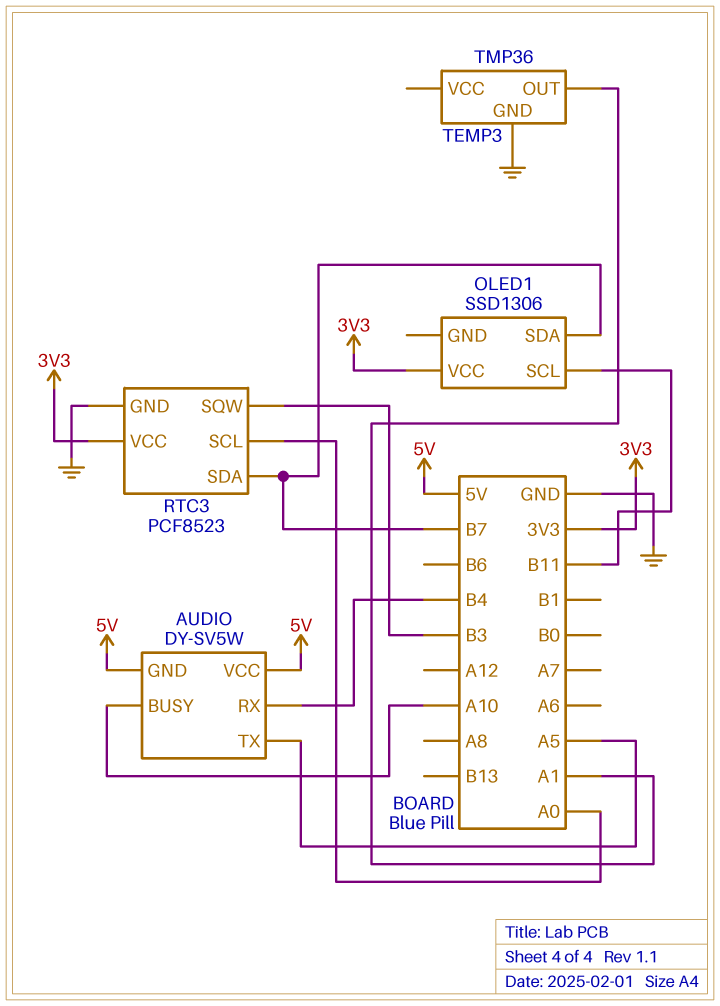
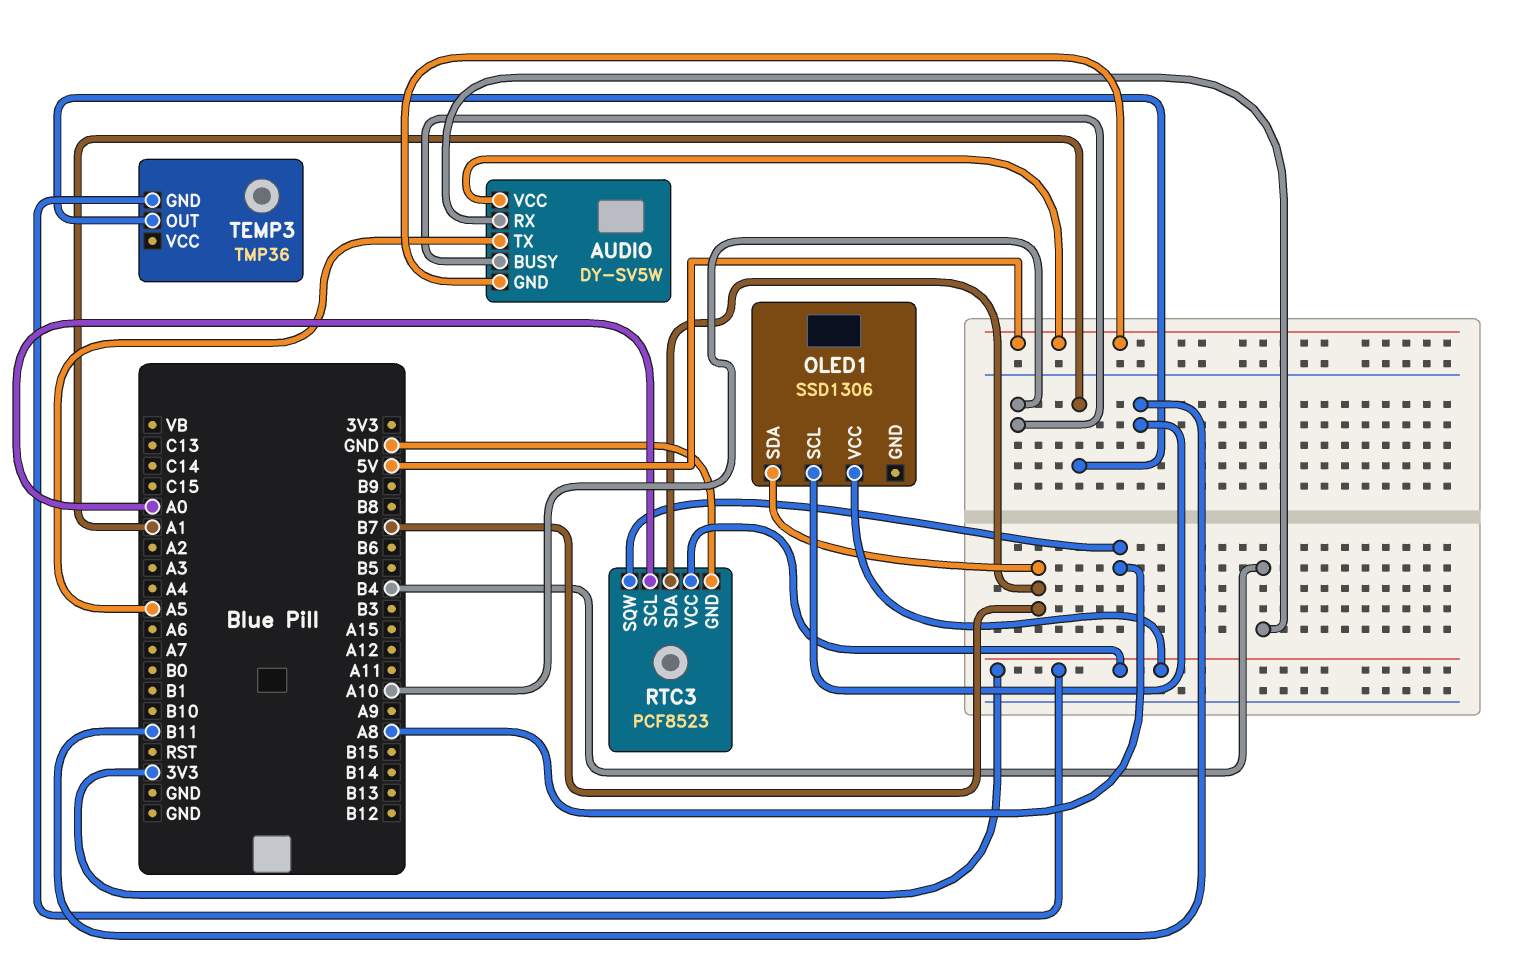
RTC3 pin SQW: B3 -> A8
TEMP3 pin GND: GND -> 3V3

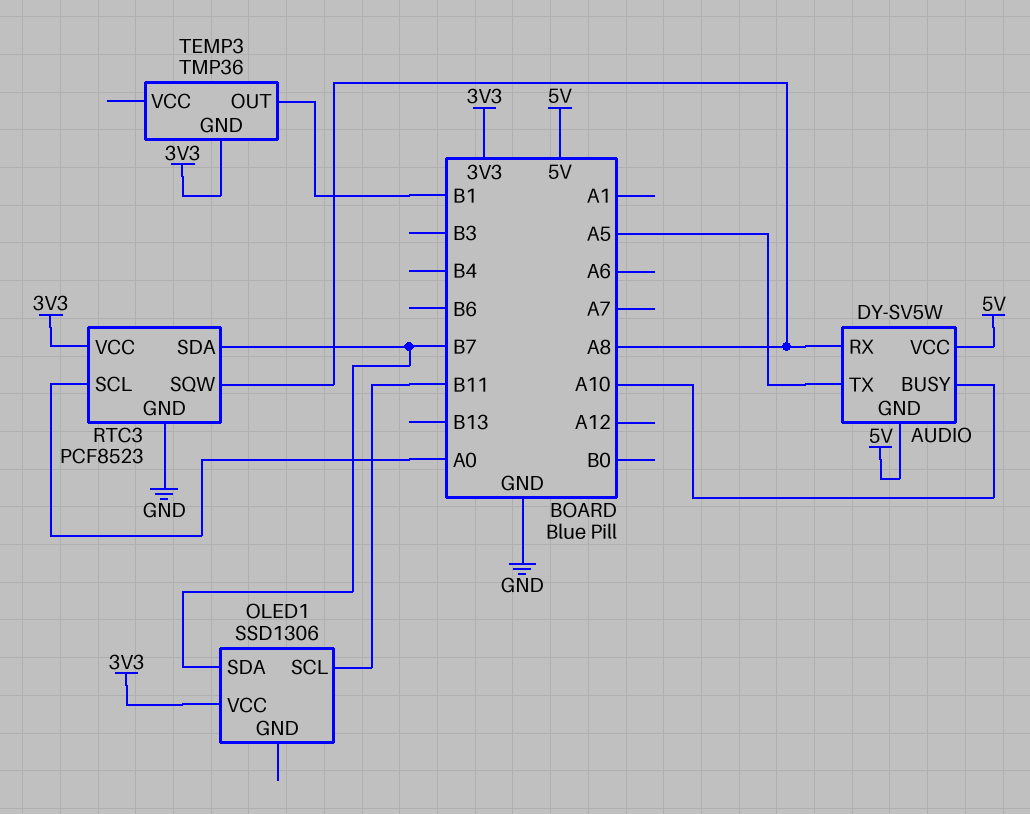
AUDIO pin RX: B4 -> A8
TEMP3 pin OUT: A1 -> B1

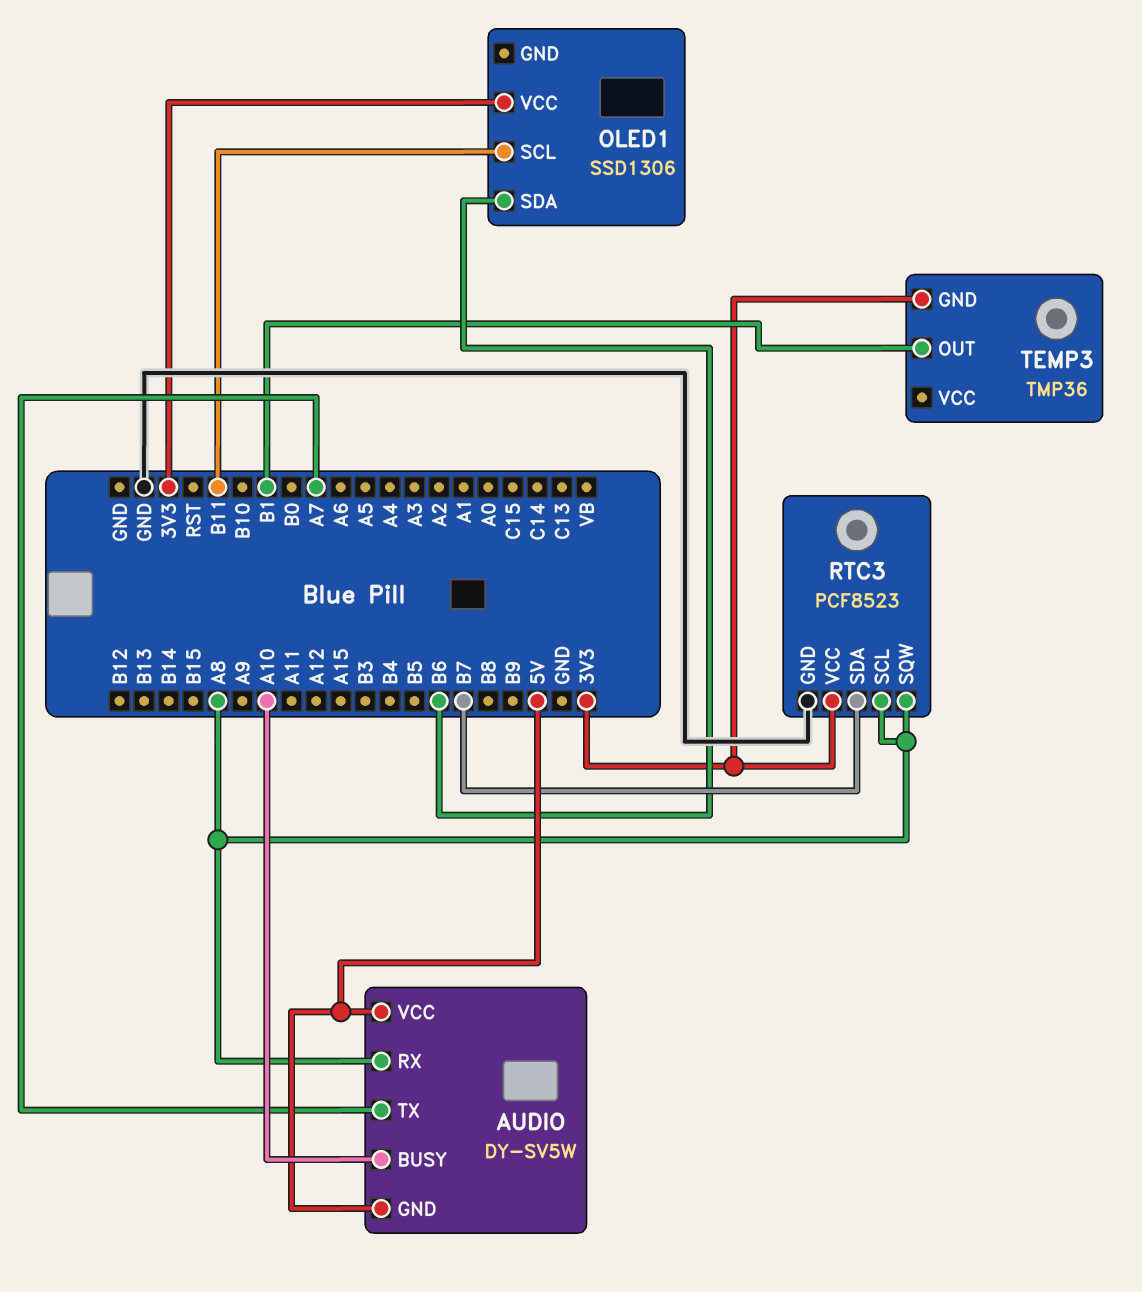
AUDIO pin TX: A5 -> A7
OLED1 pin SDA: B7 -> B6
RTC3 pin SCL: A0 -> A8

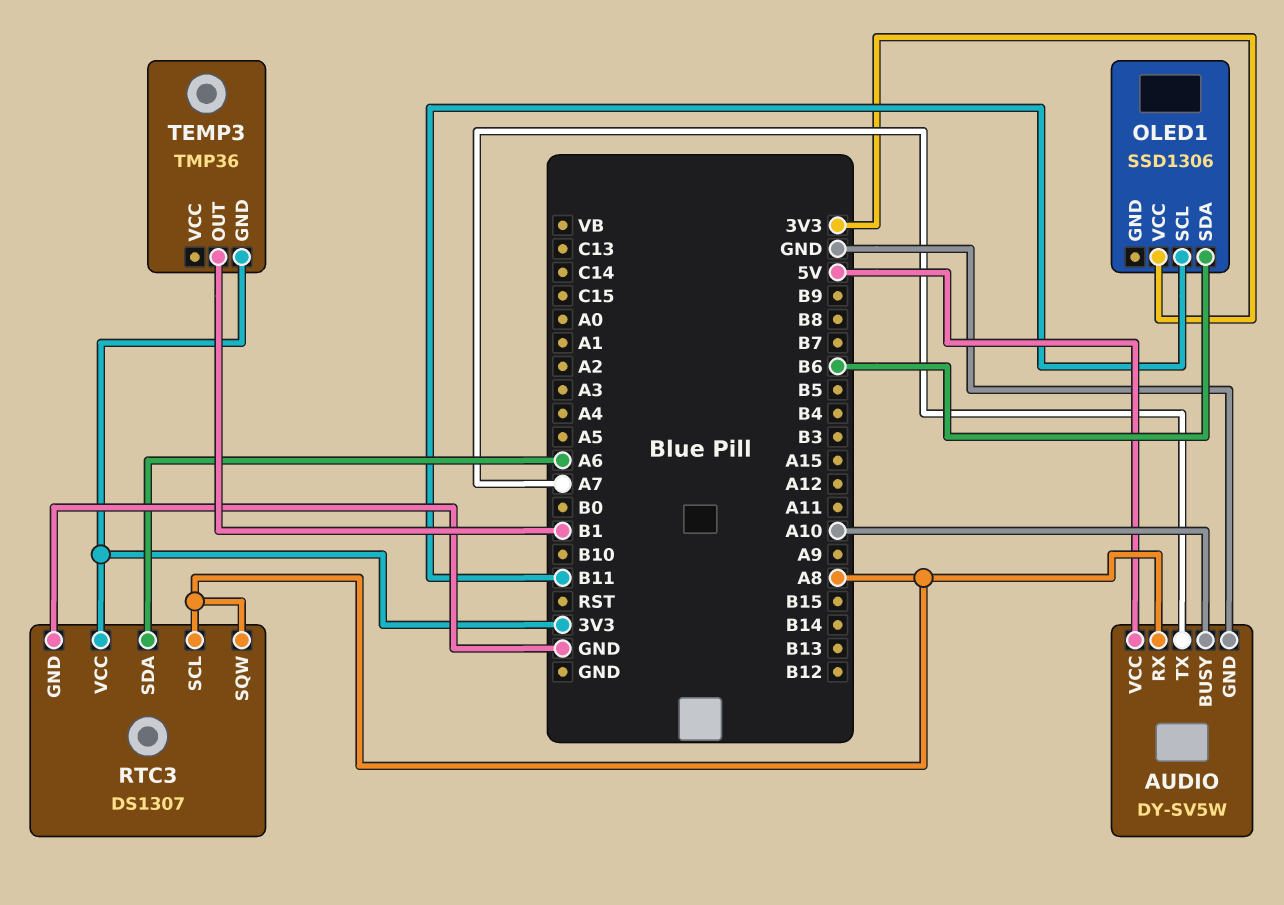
AUDIO pin GND: 5V -> GND
RTC3: PCF8523 -> DS1307
RTC3 pin SDA: B7 -> A6

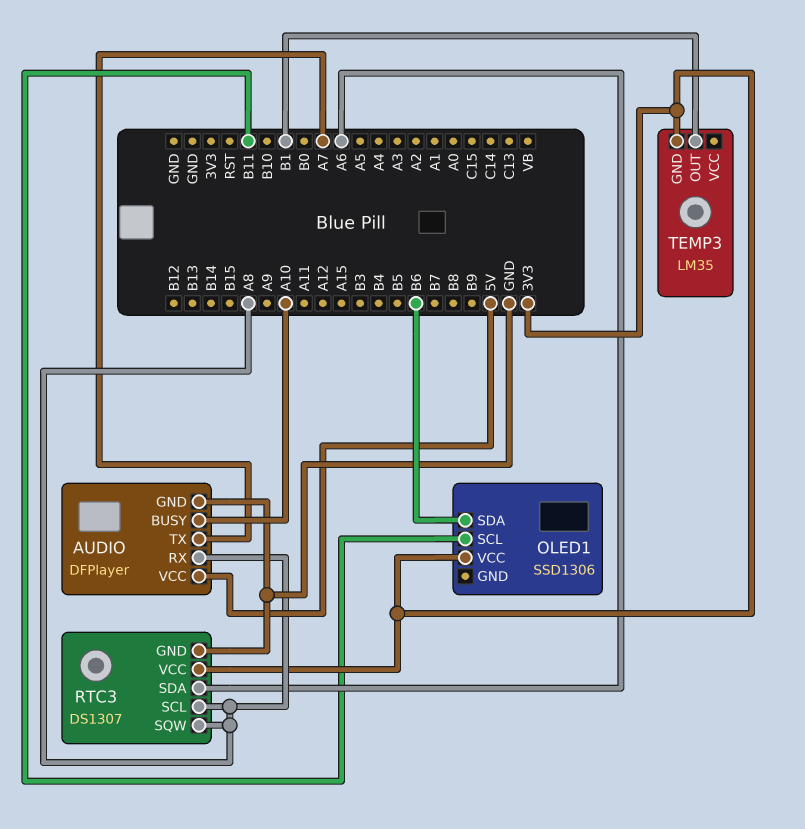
AUDIO: DY-SV5W -> DFPlayer
TEMP3: TMP36 -> LM35

